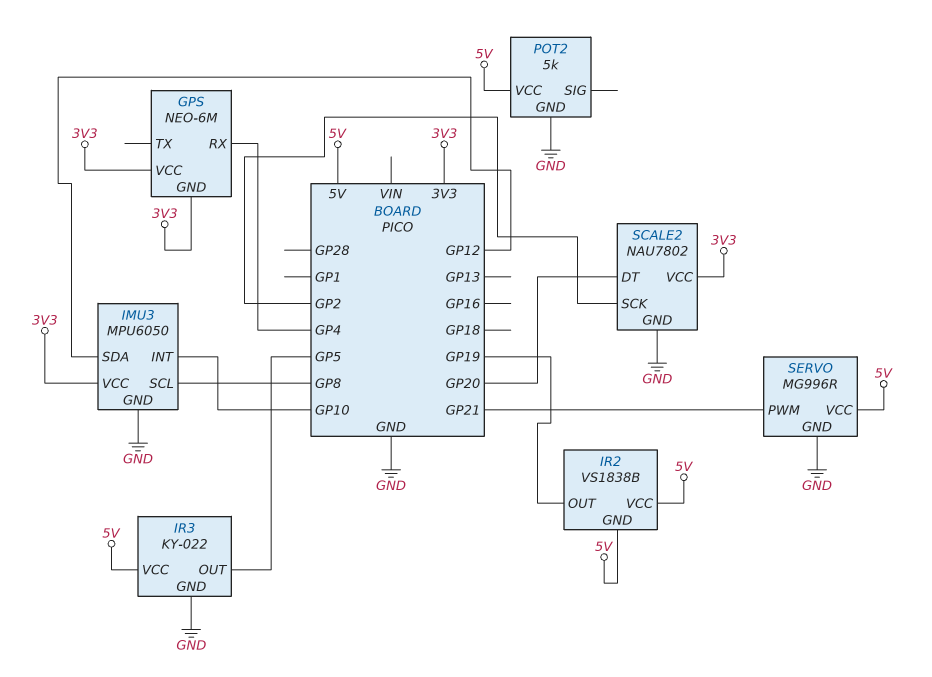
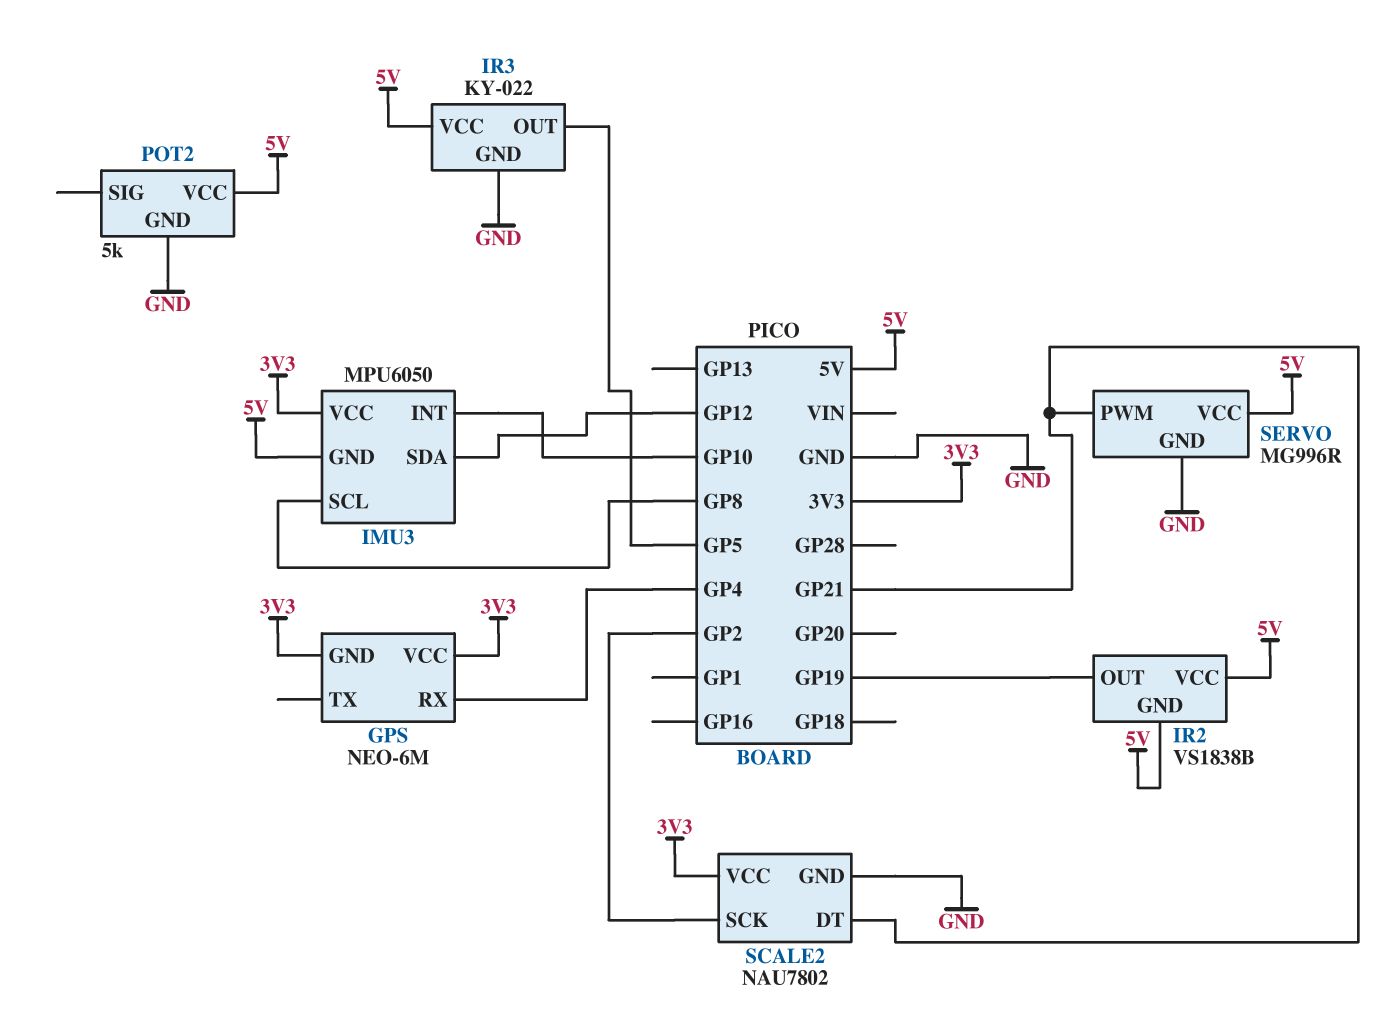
IMU3 pin GND: GND -> 5V
SCALE2 pin DT: GP20 -> GP21

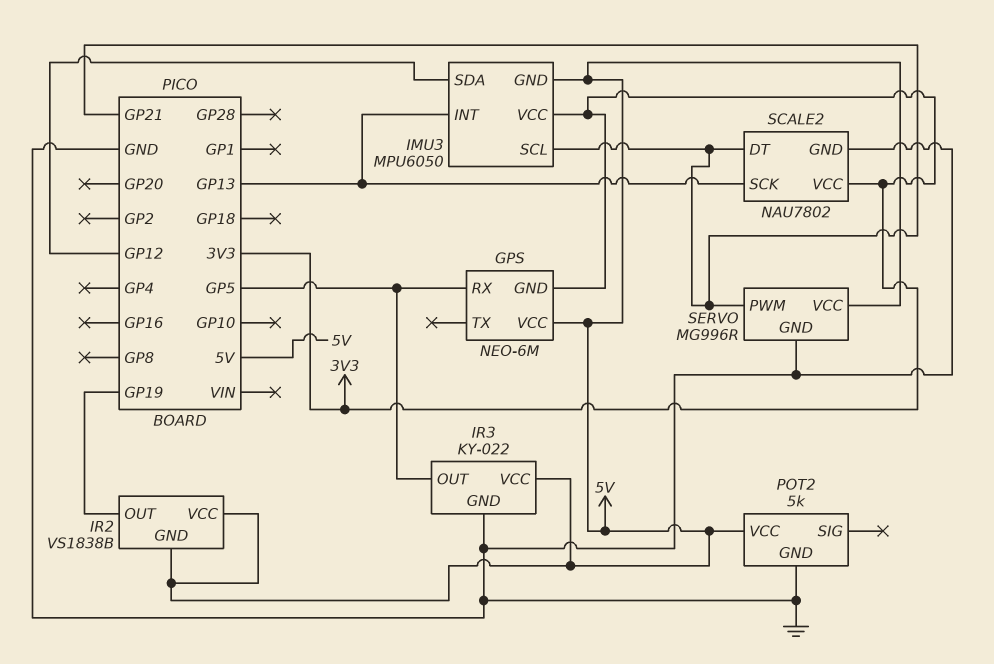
GPS pin RX: GP4 -> GP5
GPS pin VCC: 3V3 -> 5V
IMU3 pin INT: GP10 -> GP13
IMU3 pin SCL: GP8 -> GP21
SCALE2 pin SCK: GP2 -> GP13

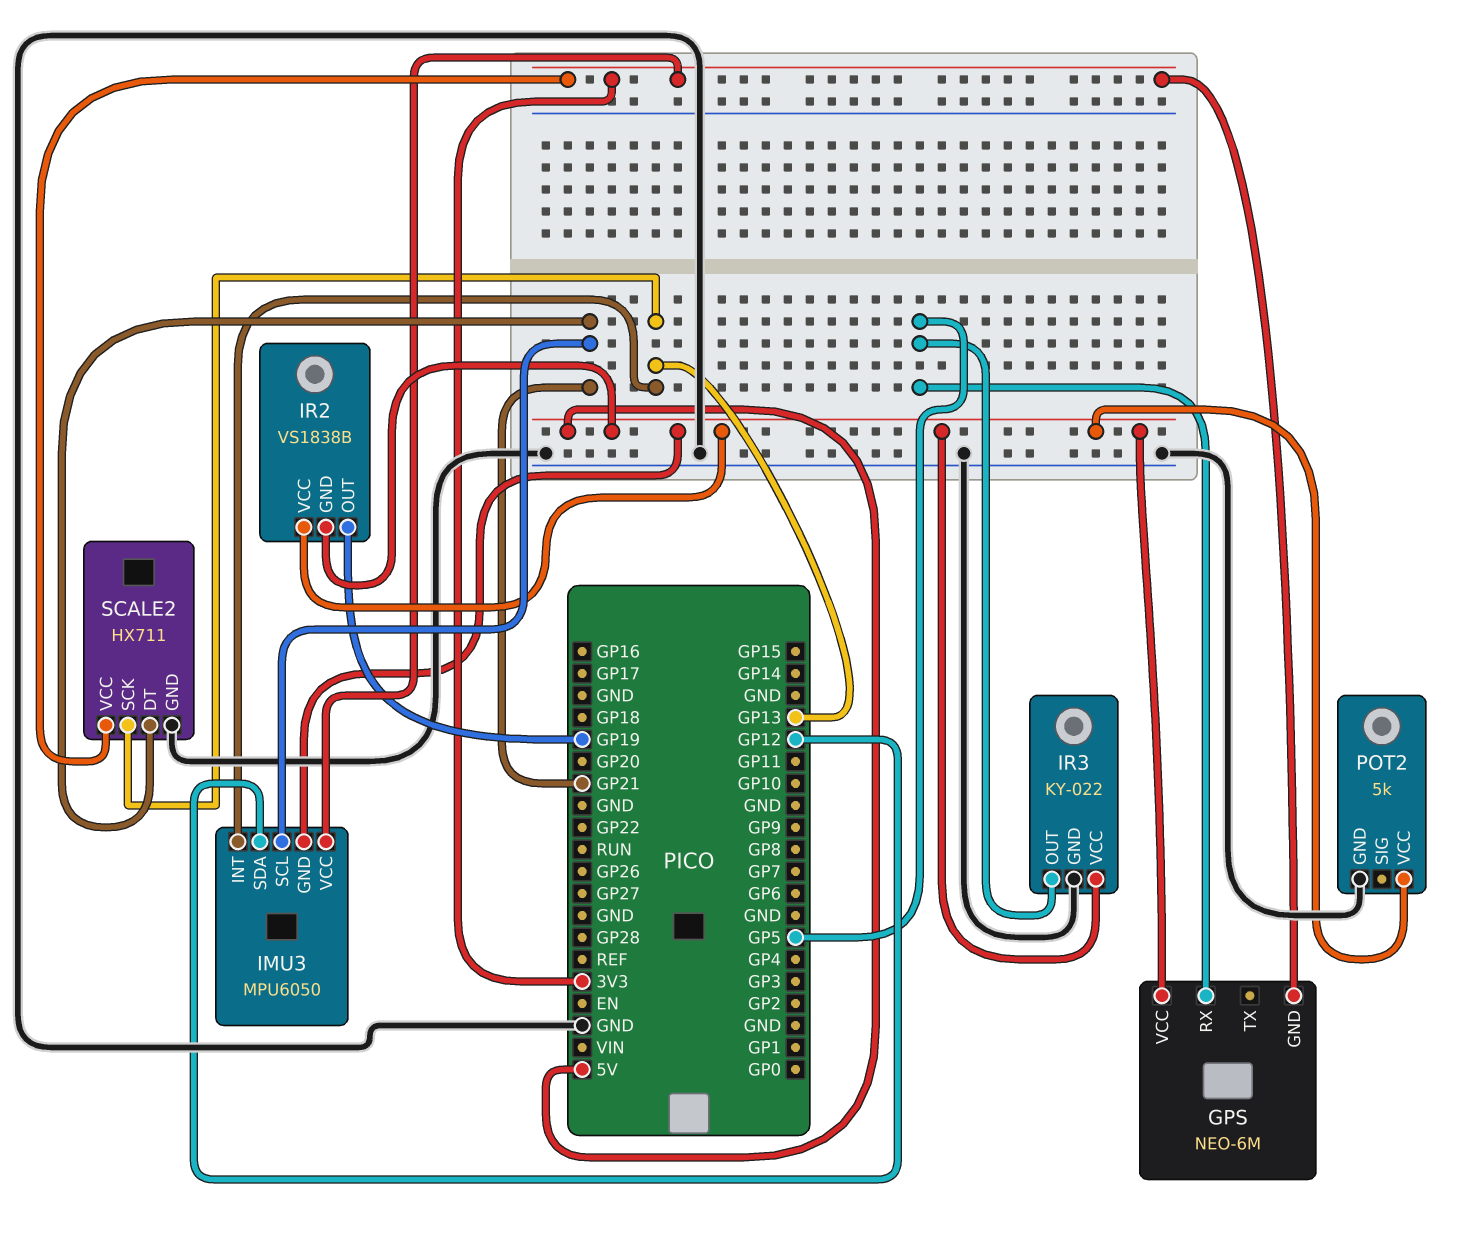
SCALE2: NAU7802 -> HX711
SERVO: MG996R -> none
SERVO pin GND: GND -> none
SERVO pin PWM: GP21 -> none
SERVO pin VCC: 5V -> none

